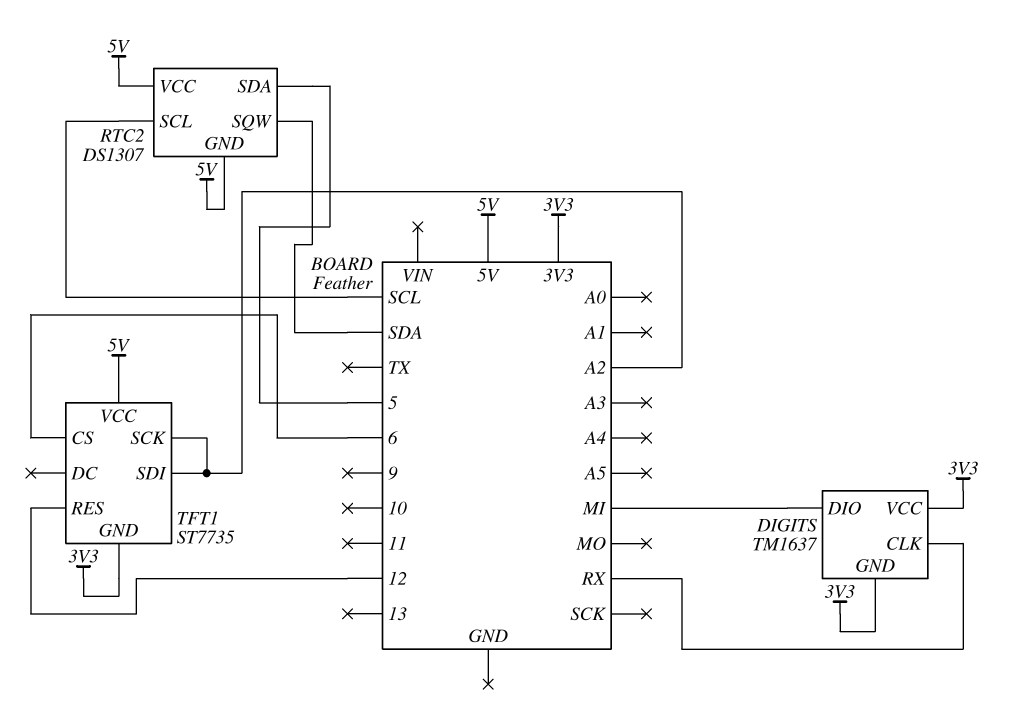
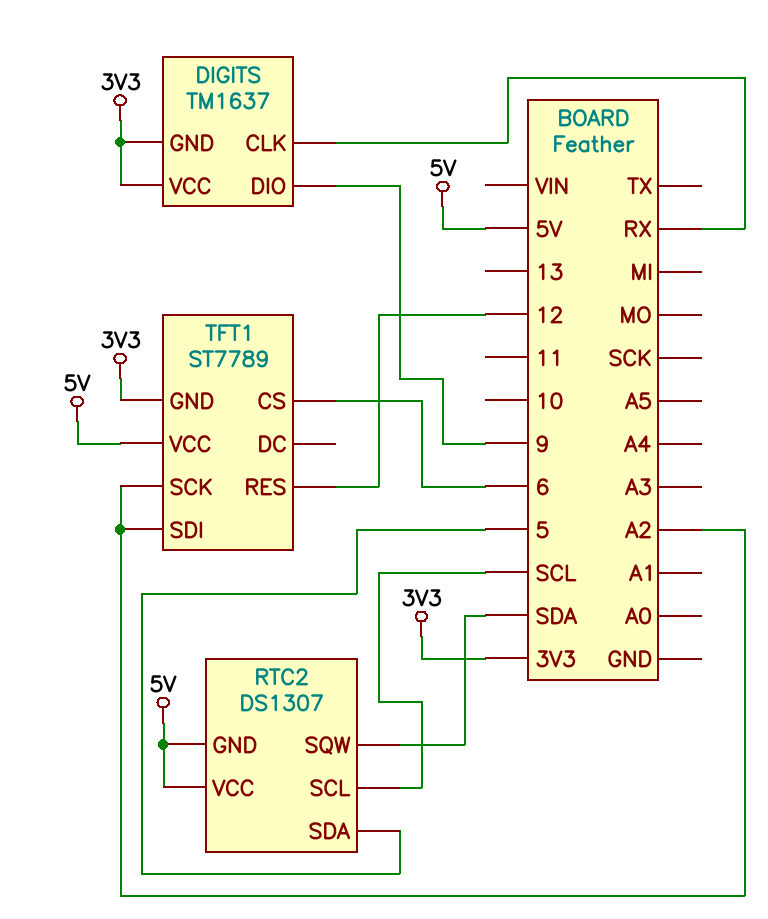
DIGITS pin DIO: MI -> 9
TFT1: ST7735 -> ST7789

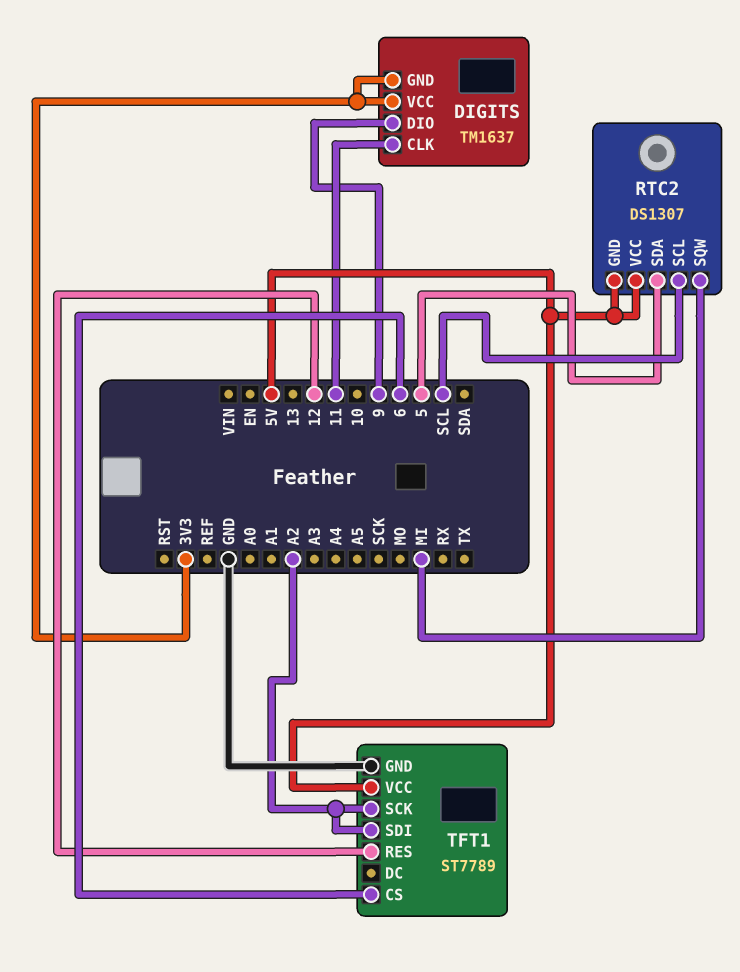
DIGITS pin CLK: RX -> 11
RTC2 pin SQW: SDA -> MI
TFT1 pin GND: 3V3 -> GND

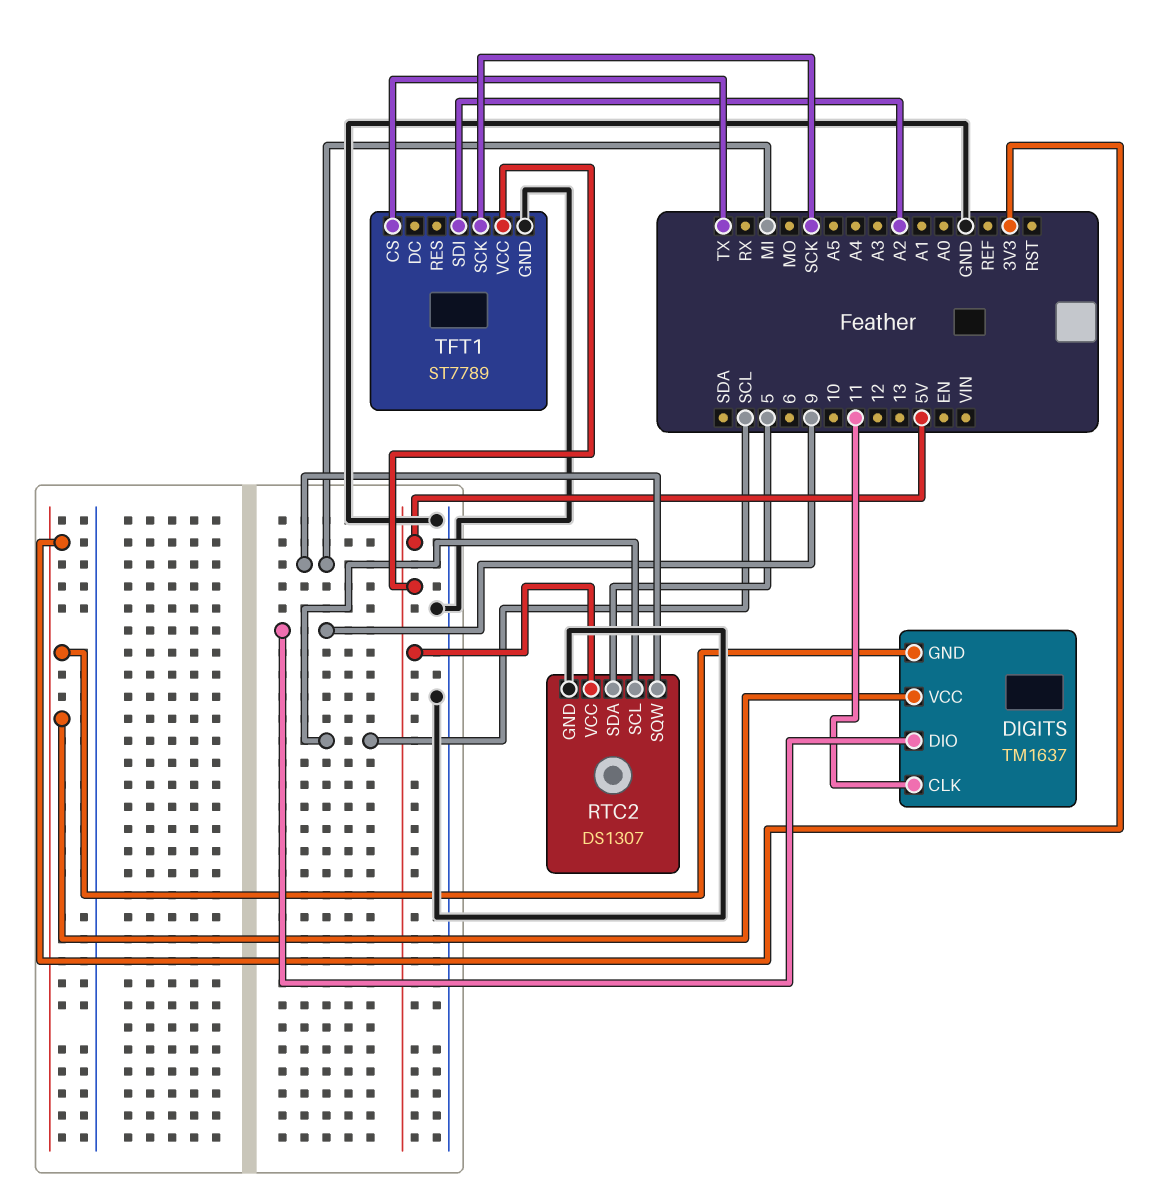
RTC2 pin GND: 5V -> GND
TFT1 pin CS: 6 -> TX
TFT1 pin RES: 12 -> none
TFT1 pin SCK: A2 -> SCK

